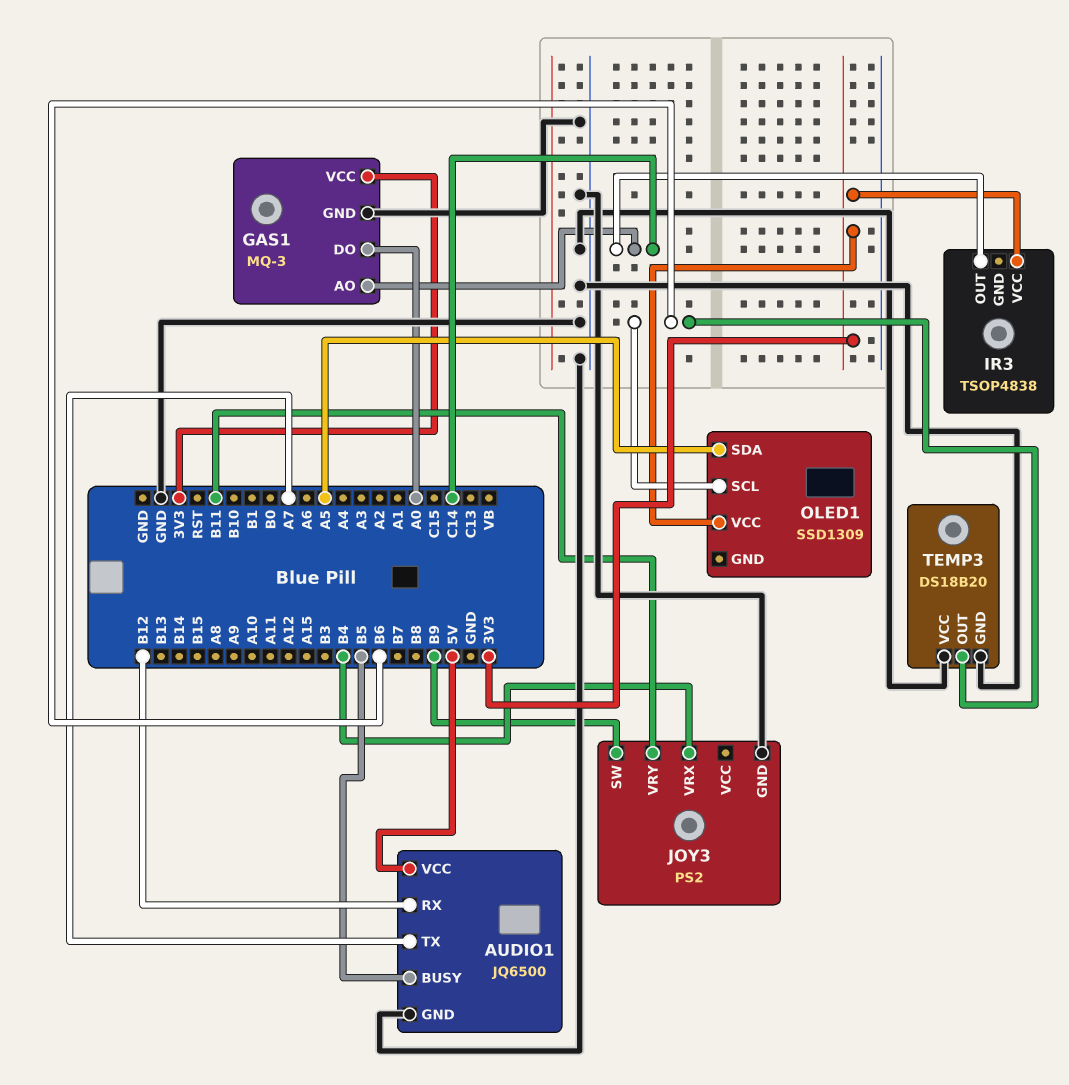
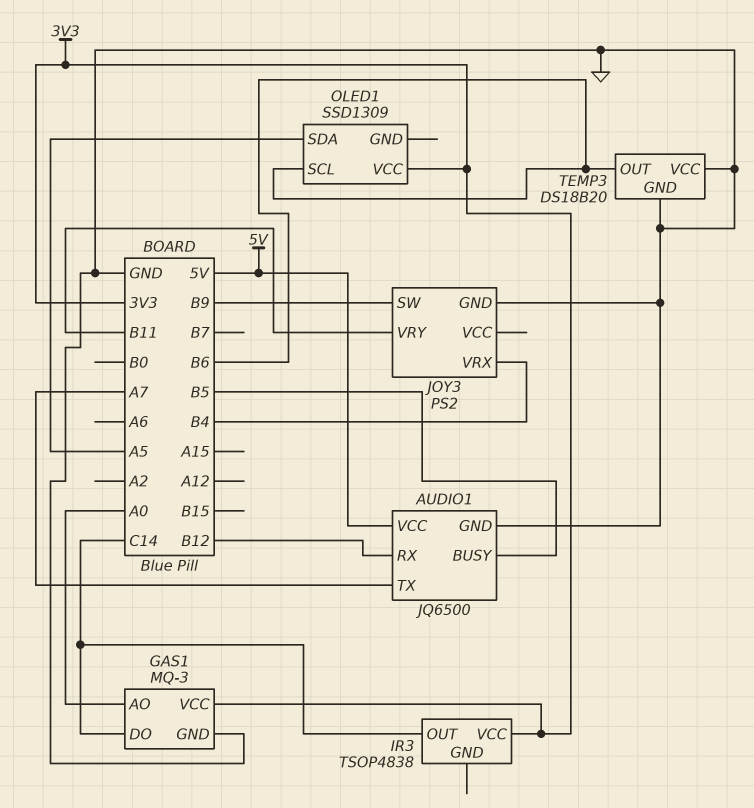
GAS1 pin AO: C14 -> A0
GAS1 pin DO: A0 -> C14

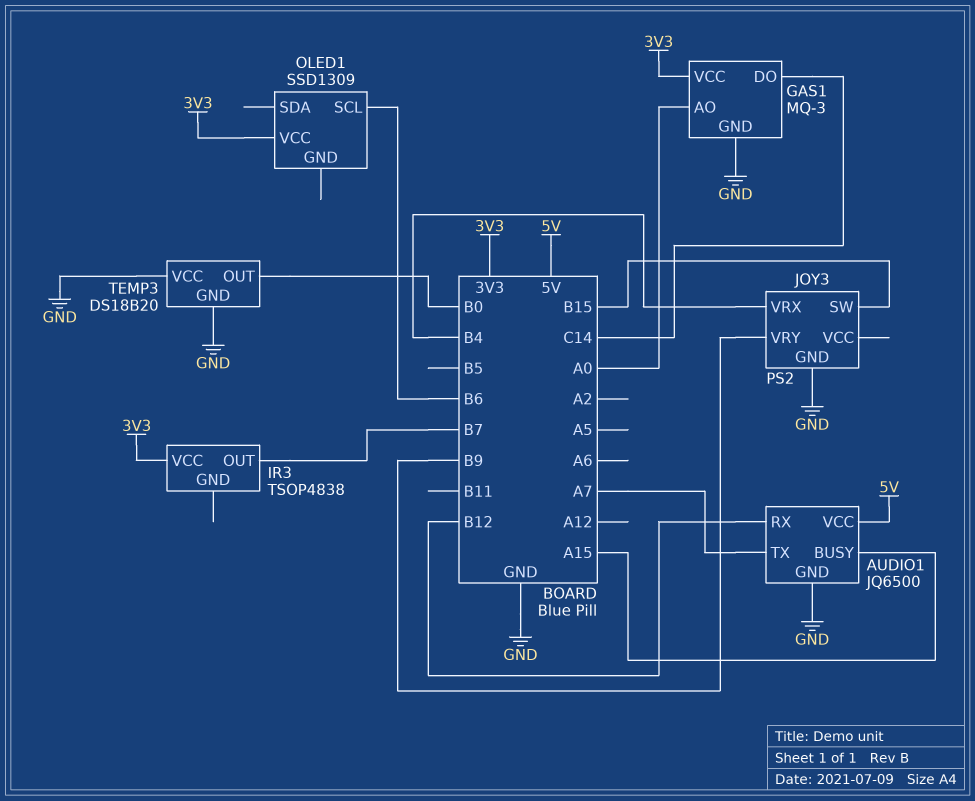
AUDIO1 pin BUSY: B5 -> A15
IR3 pin OUT: C14 -> B7
JOY3 pin SW: B9 -> B15
JOY3 pin VRY: B11 -> B9
OLED1 pin SDA: A5 -> none
TEMP3 pin OUT: B6 -> B0

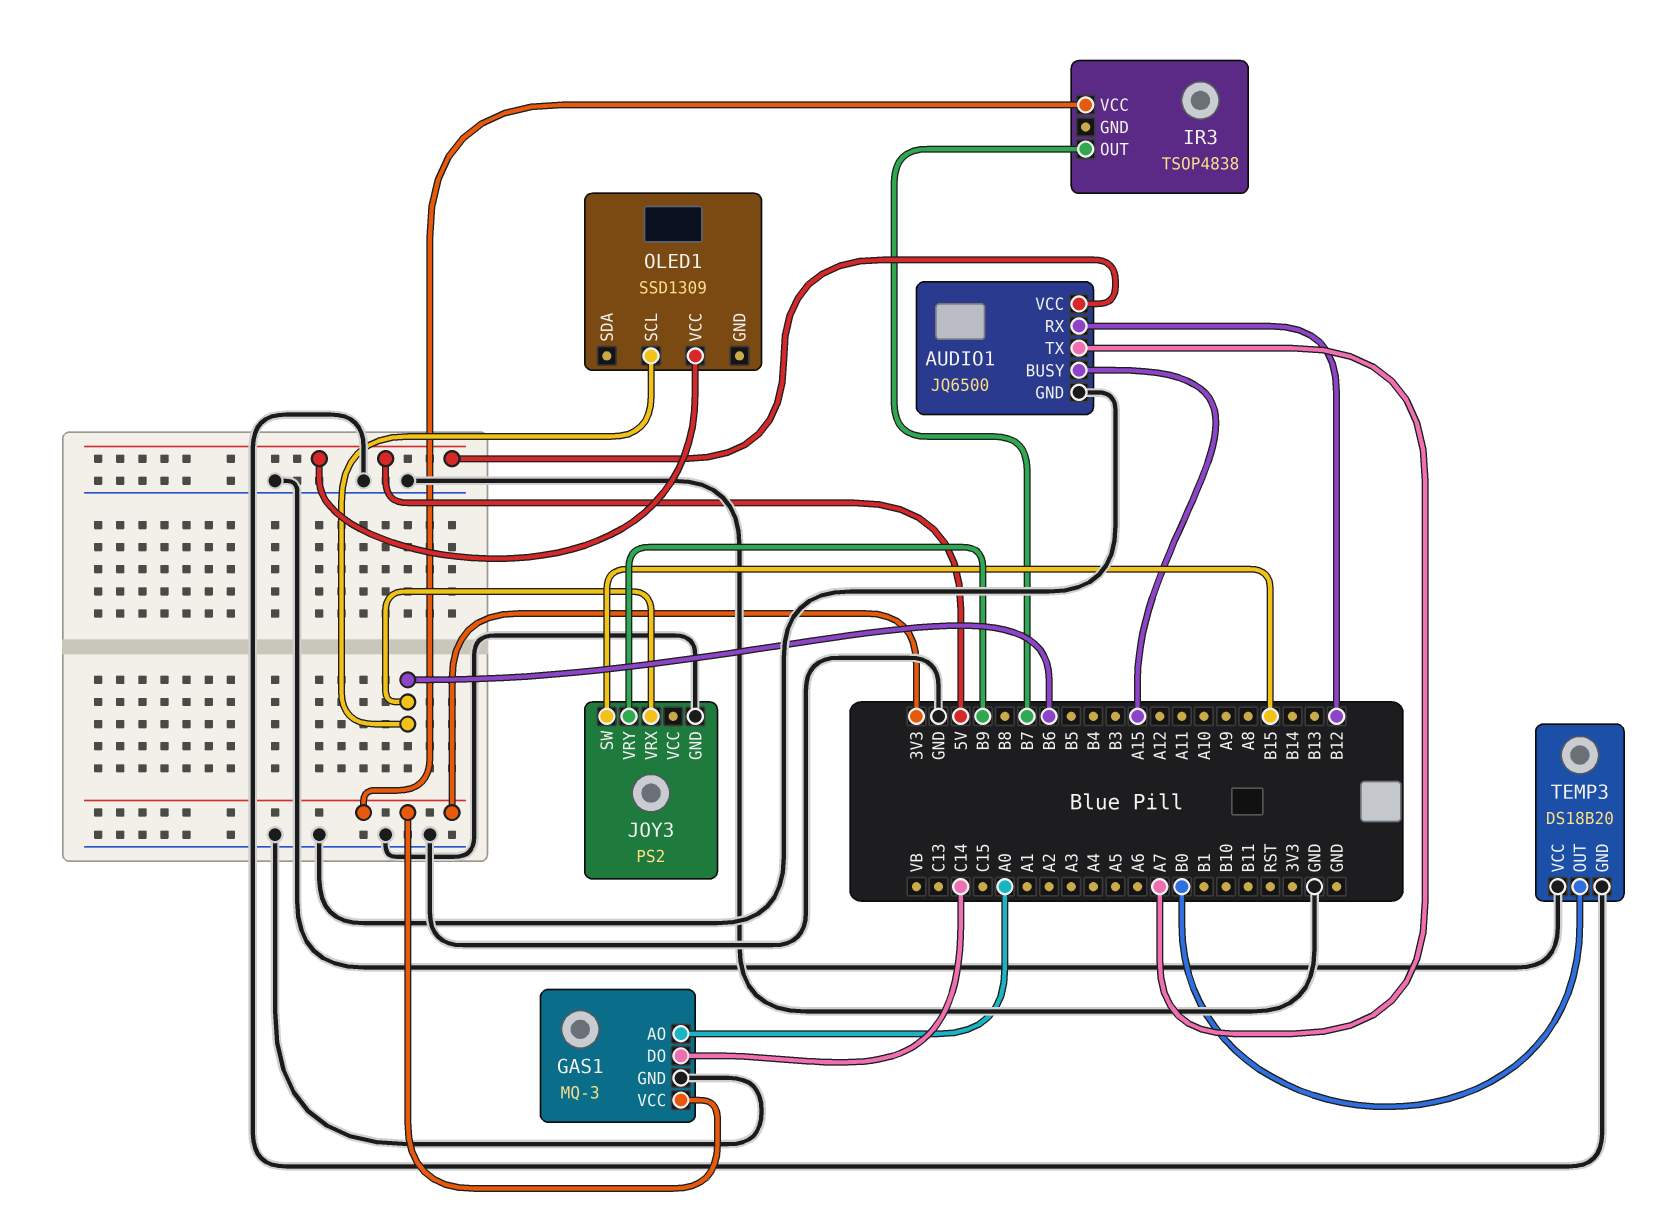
JOY3 pin VRX: B4 -> B6
OLED1 pin VCC: 3V3 -> 5V

